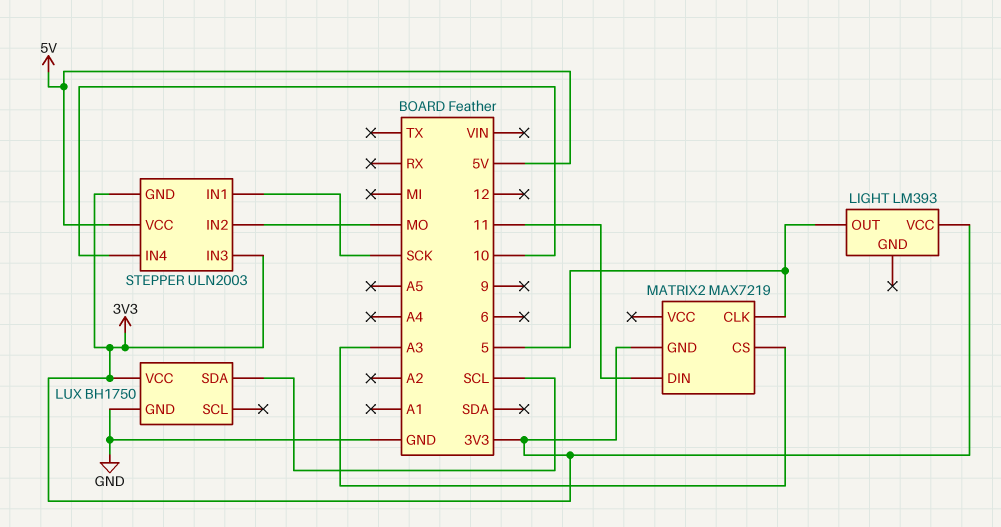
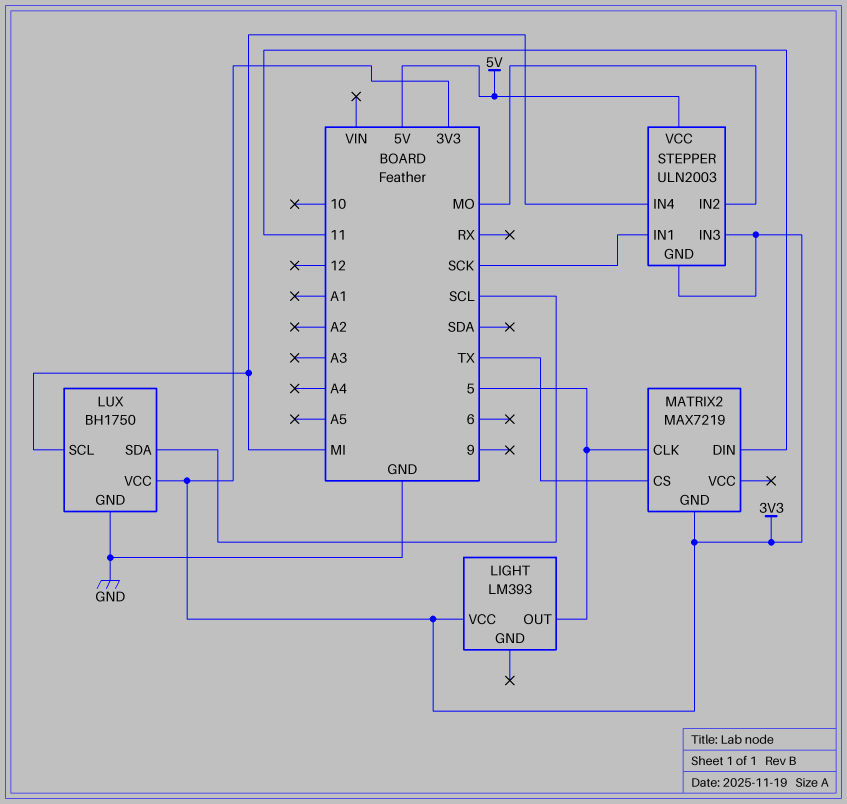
LUX pin SCL: none -> MI
MATRIX2 pin CS: A3 -> TX
STEPPER pin IN4: 10 -> MI

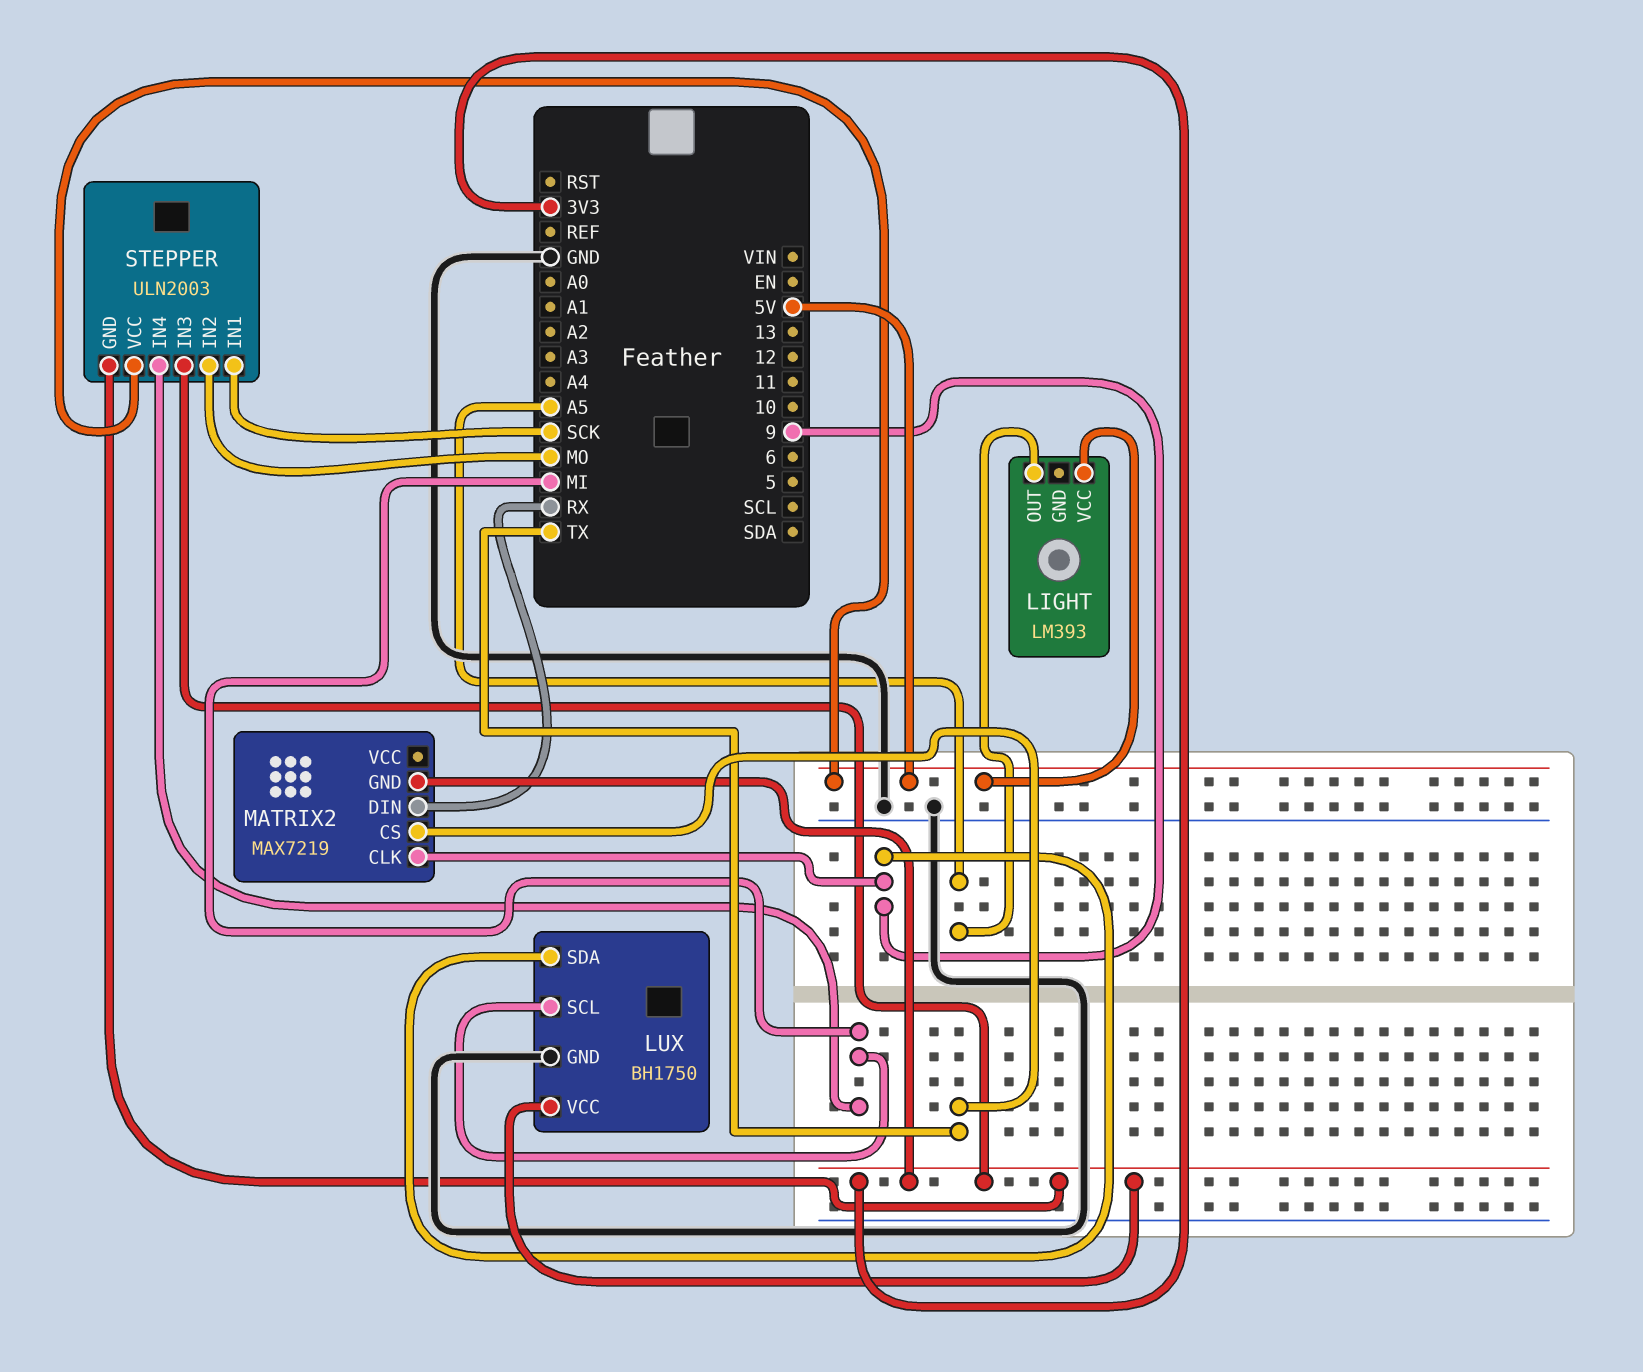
LIGHT pin OUT: 5 -> A5
LIGHT pin VCC: 3V3 -> 5V
LUX pin SDA: SCL -> 9
MATRIX2 pin CLK: 5 -> 9
MATRIX2 pin DIN: 11 -> RX

